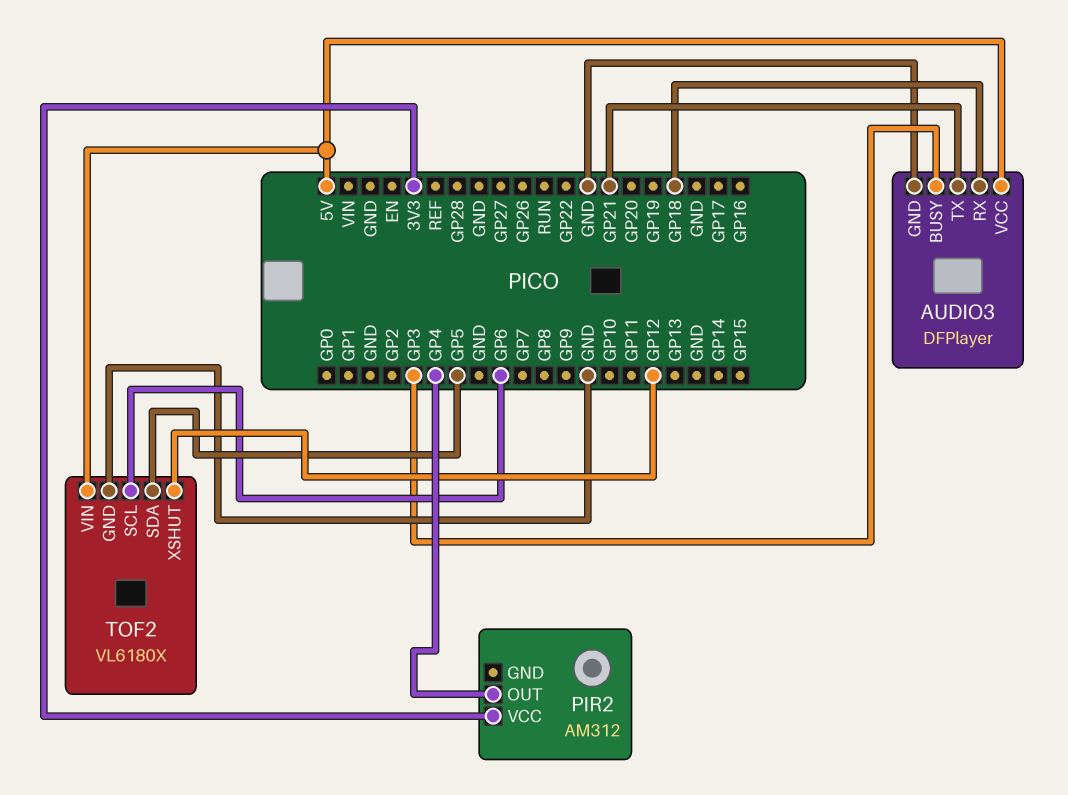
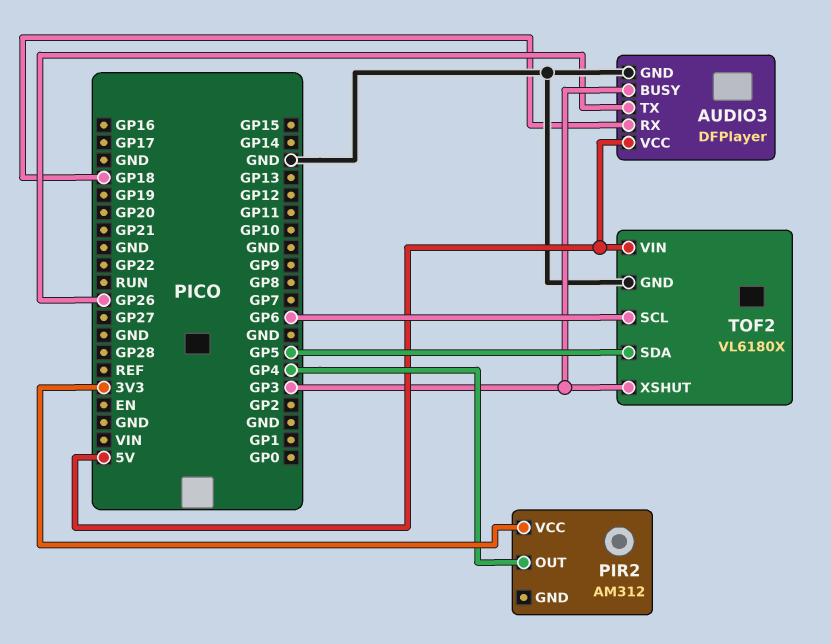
AUDIO3 pin TX: GP21 -> GP26
TOF2 pin XSHUT: GP12 -> GP3

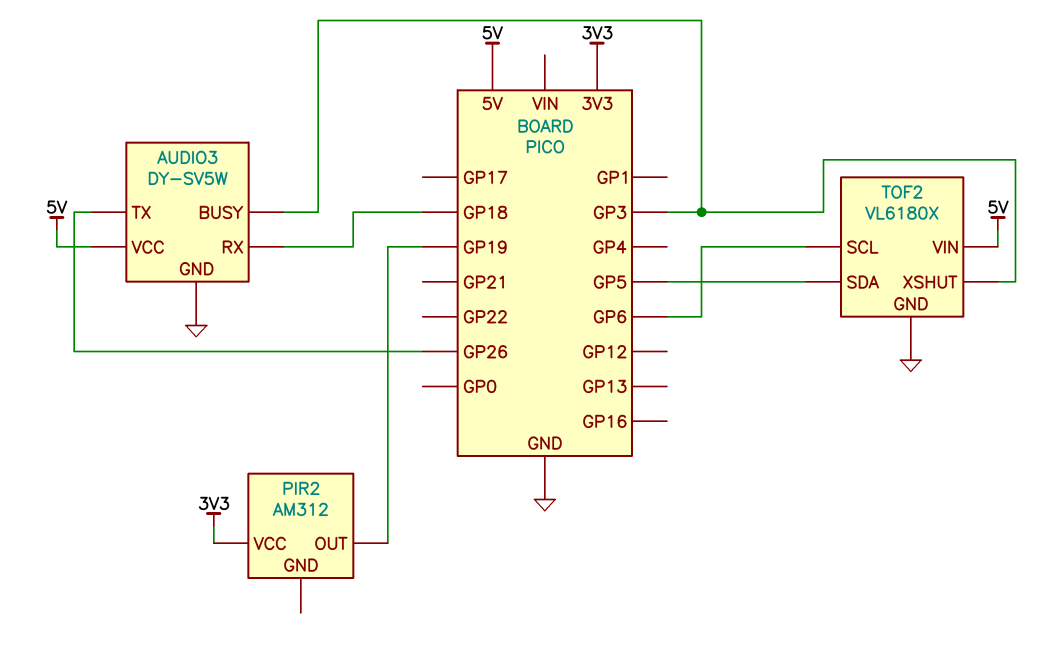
AUDIO3: DFPlayer -> DY-SV5W
PIR2 pin OUT: GP4 -> GP19

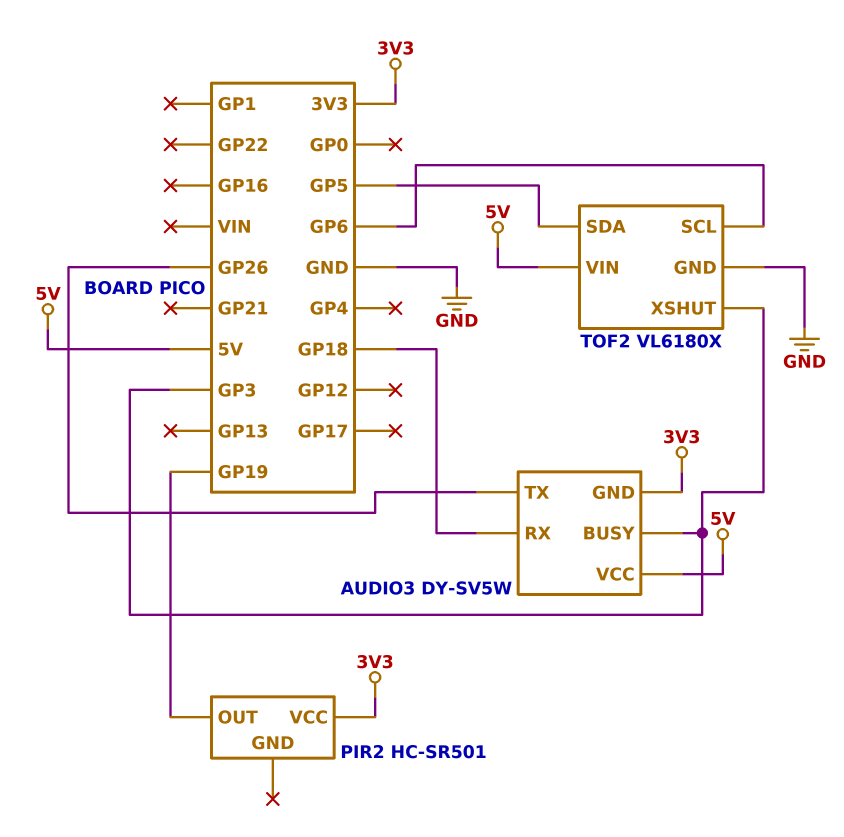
AUDIO3 pin GND: GND -> 3V3
PIR2: AM312 -> HC-SR501

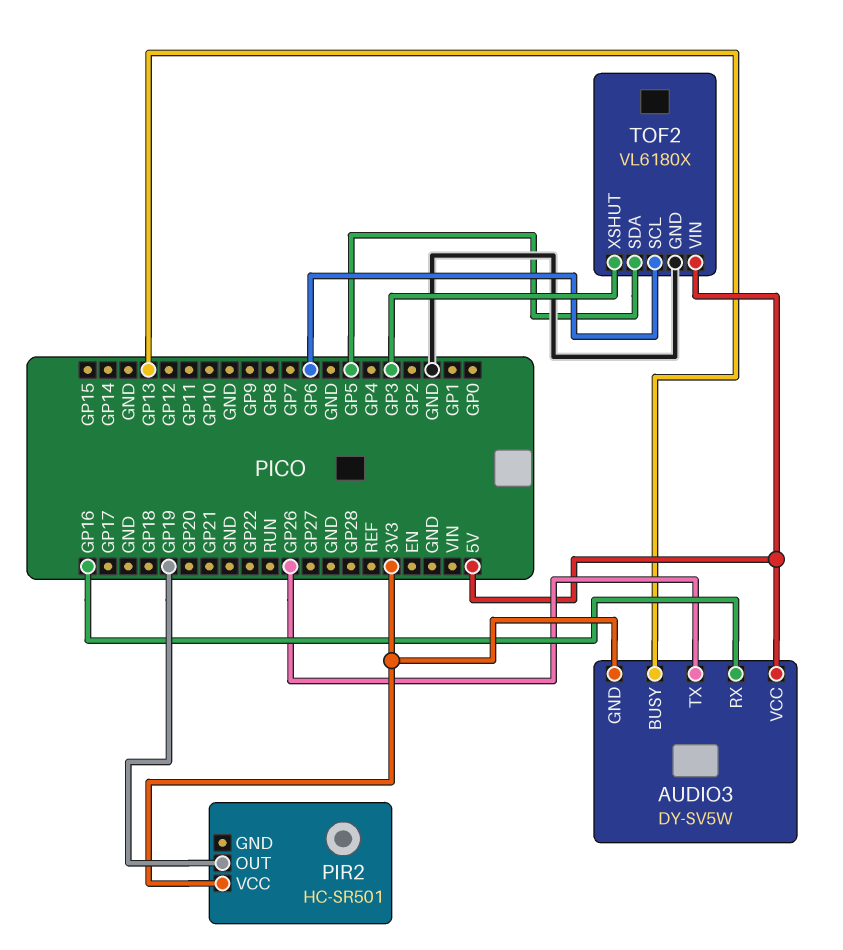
AUDIO3 pin BUSY: GP3 -> GP13
AUDIO3 pin RX: GP18 -> GP16

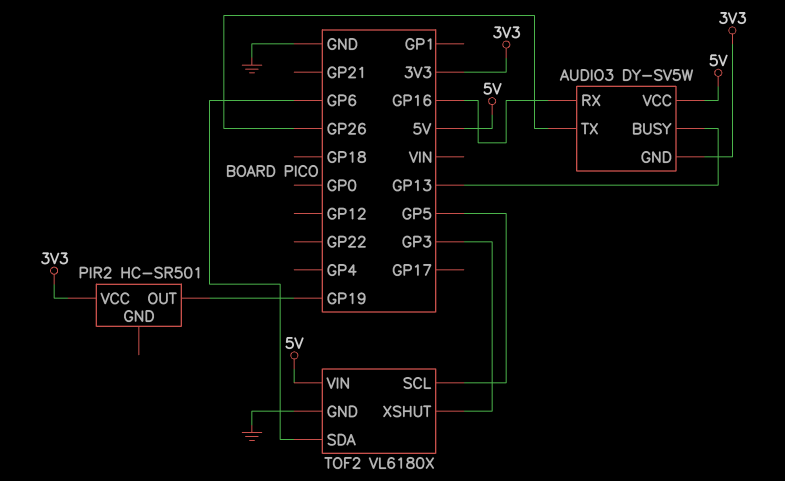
TOF2 pin SCL: GP6 -> GP5
TOF2 pin SDA: GP5 -> GP6

